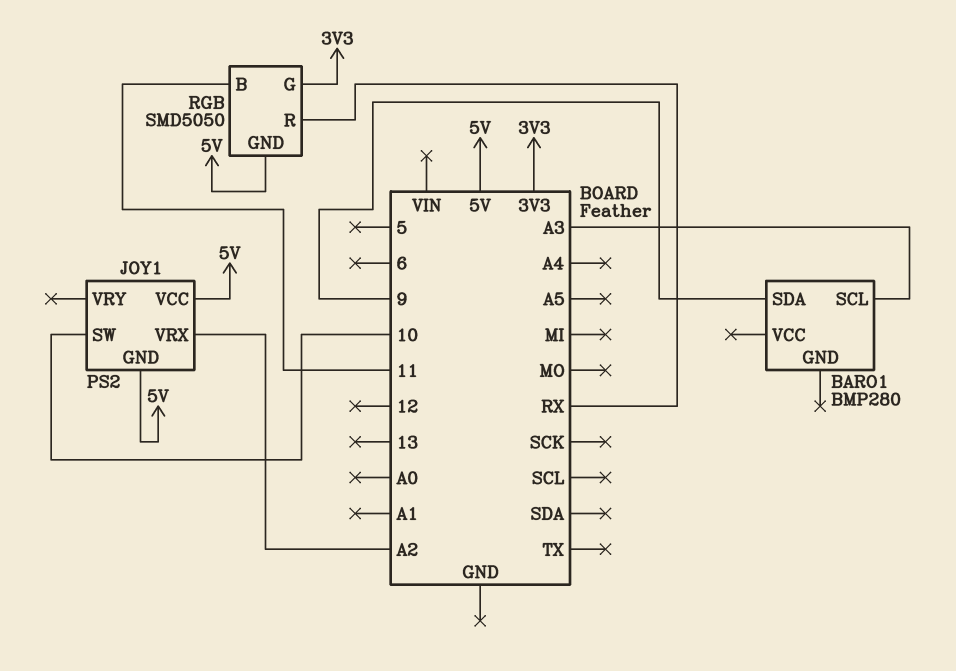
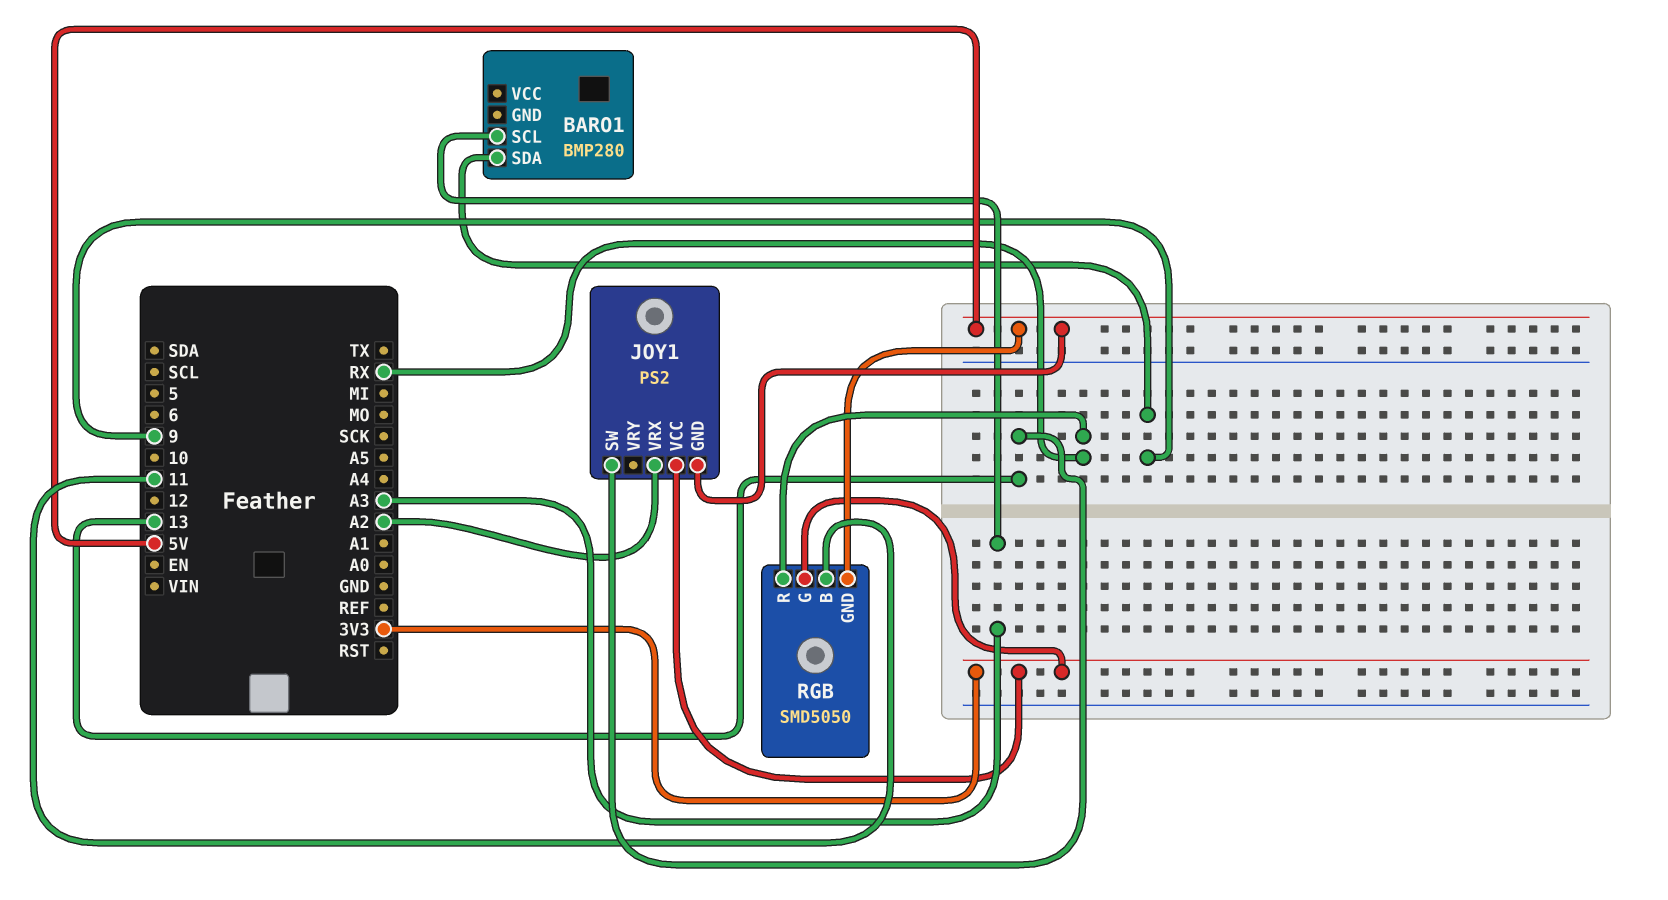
JOY1 pin SW: 10 -> 13
JOY1 pin VCC: 5V -> 3V3

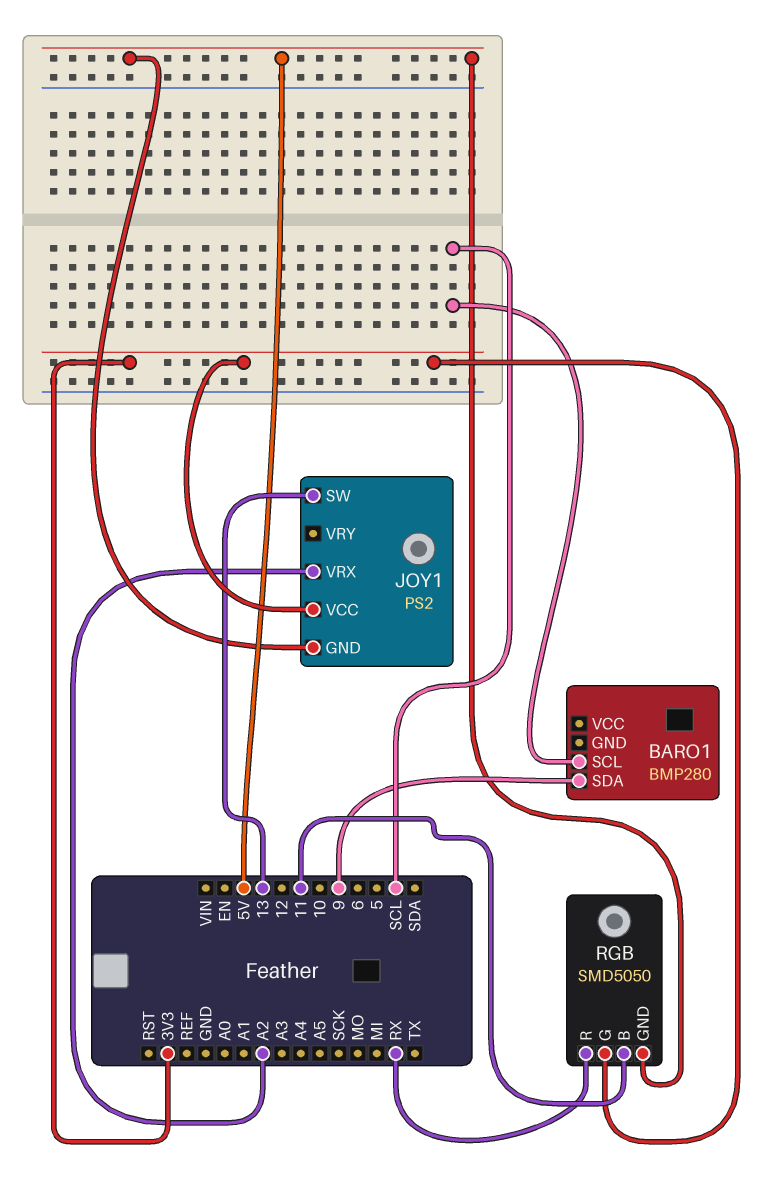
BARO1 pin SCL: A3 -> SCL

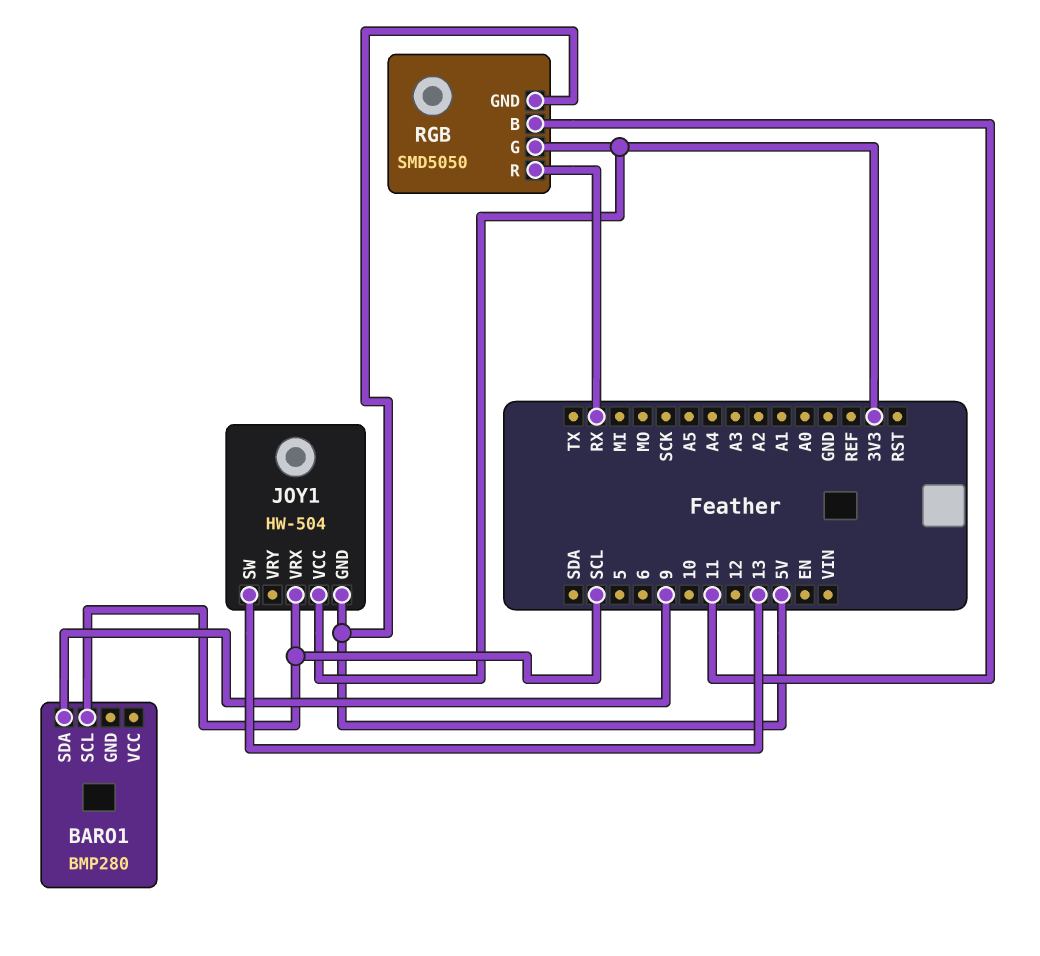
JOY1: PS2 -> HW-504
JOY1 pin VRX: A2 -> SCL

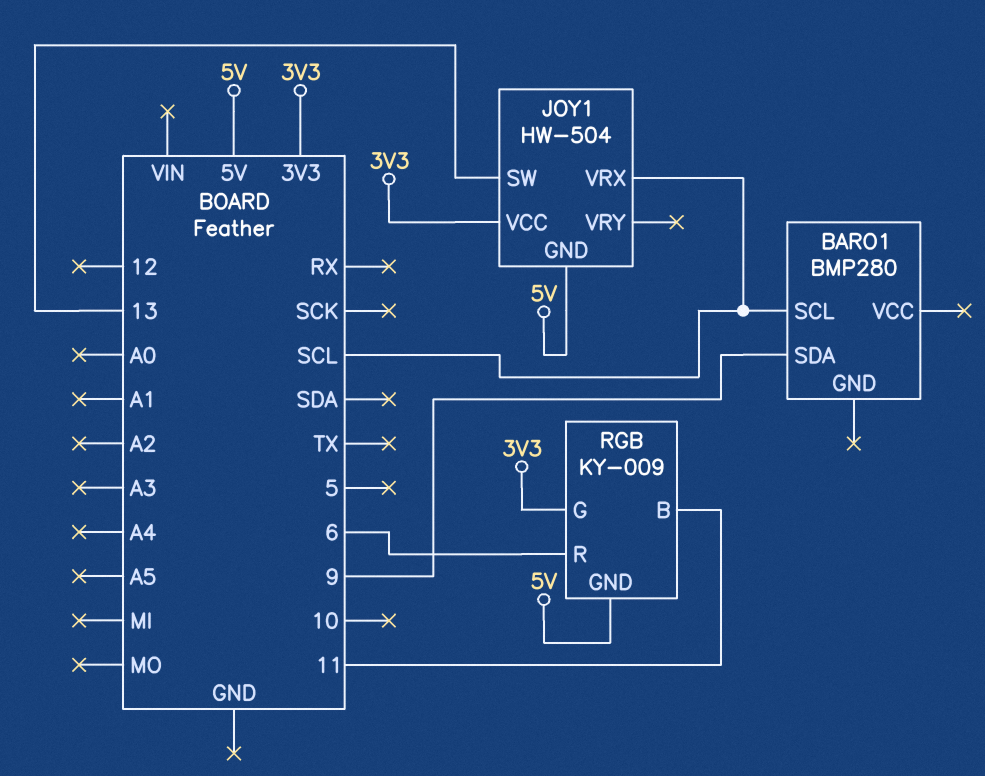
RGB: SMD5050 -> KY-009
RGB pin R: RX -> 6

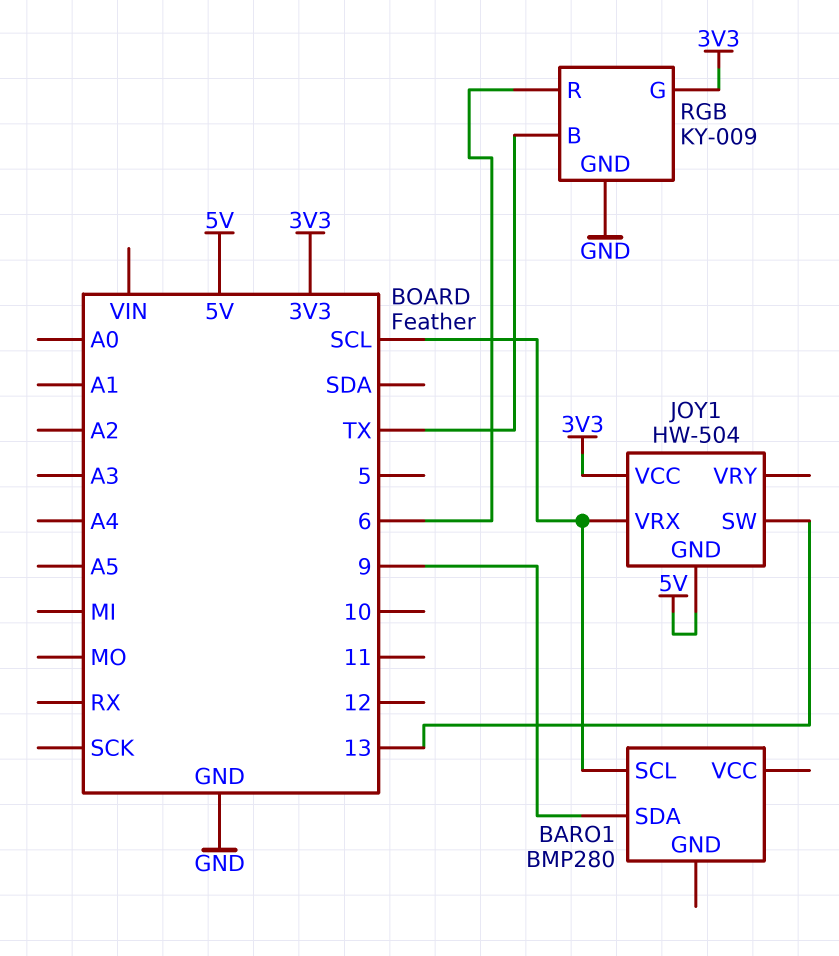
RGB pin B: 11 -> TX
RGB pin GND: 5V -> GND

